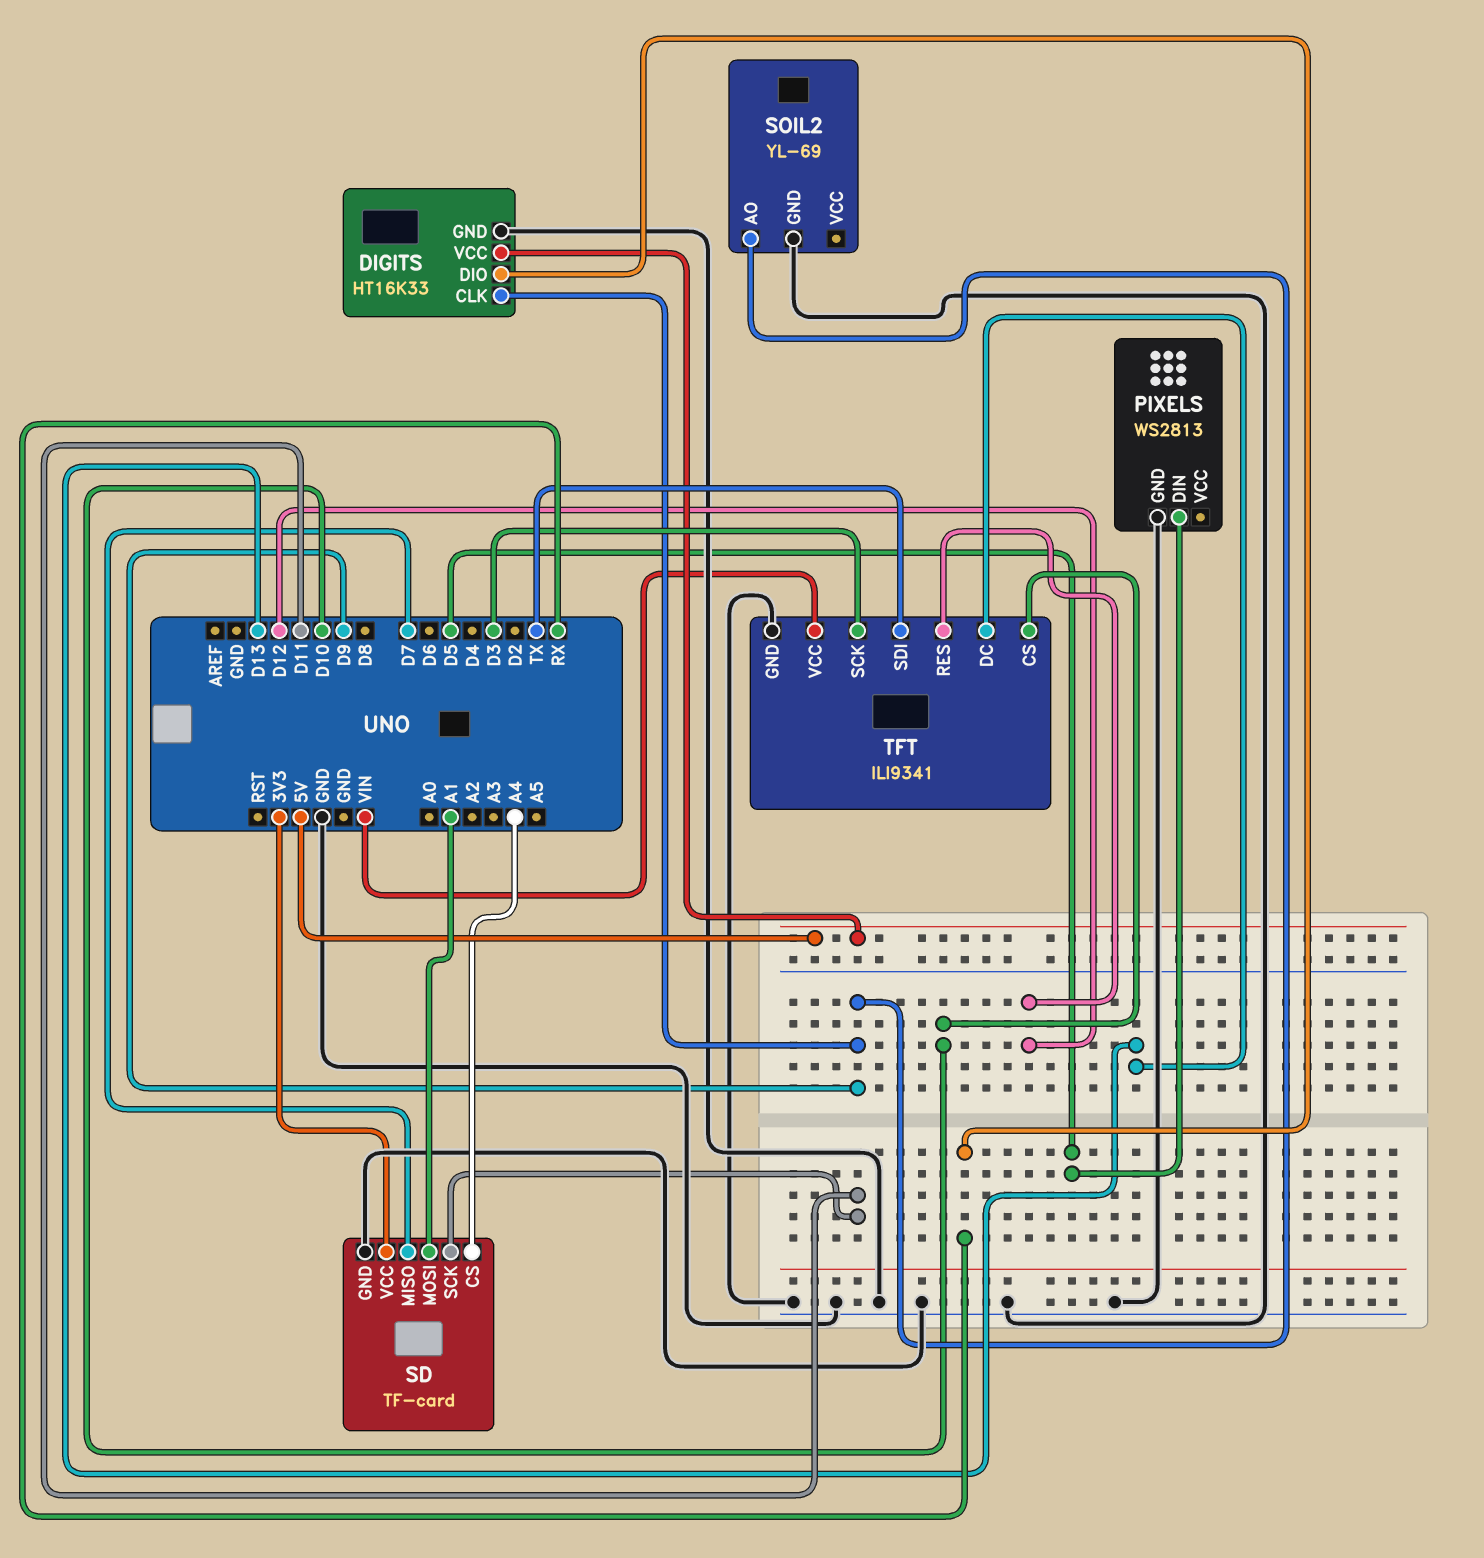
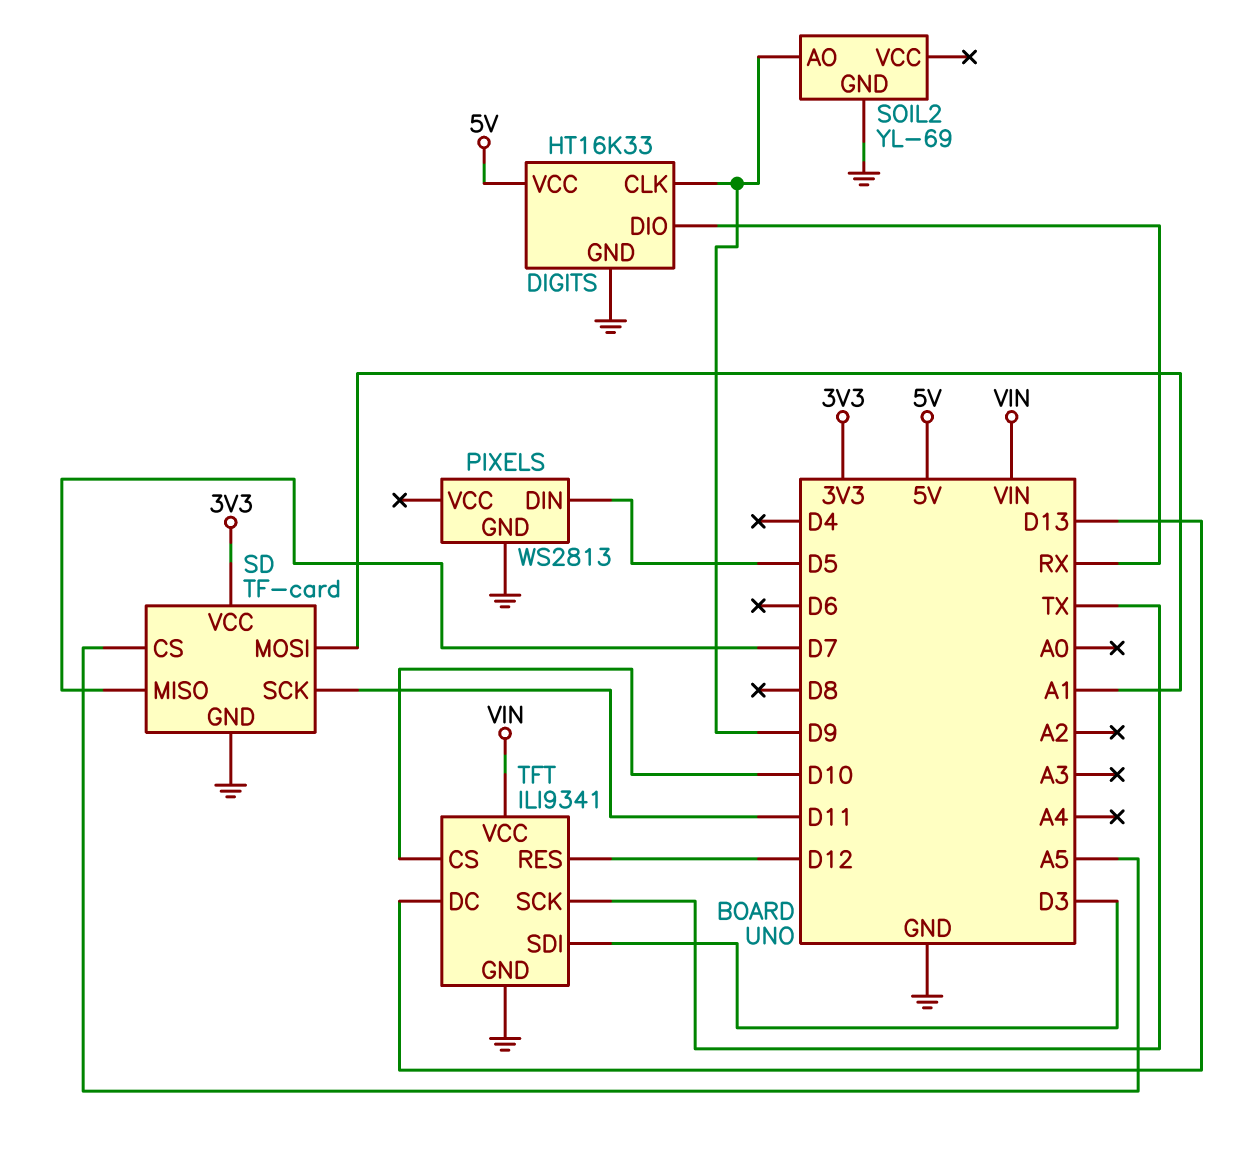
SD pin CS: A4 -> A5
TFT pin SCK: D3 -> TX
TFT pin SDI: TX -> D3

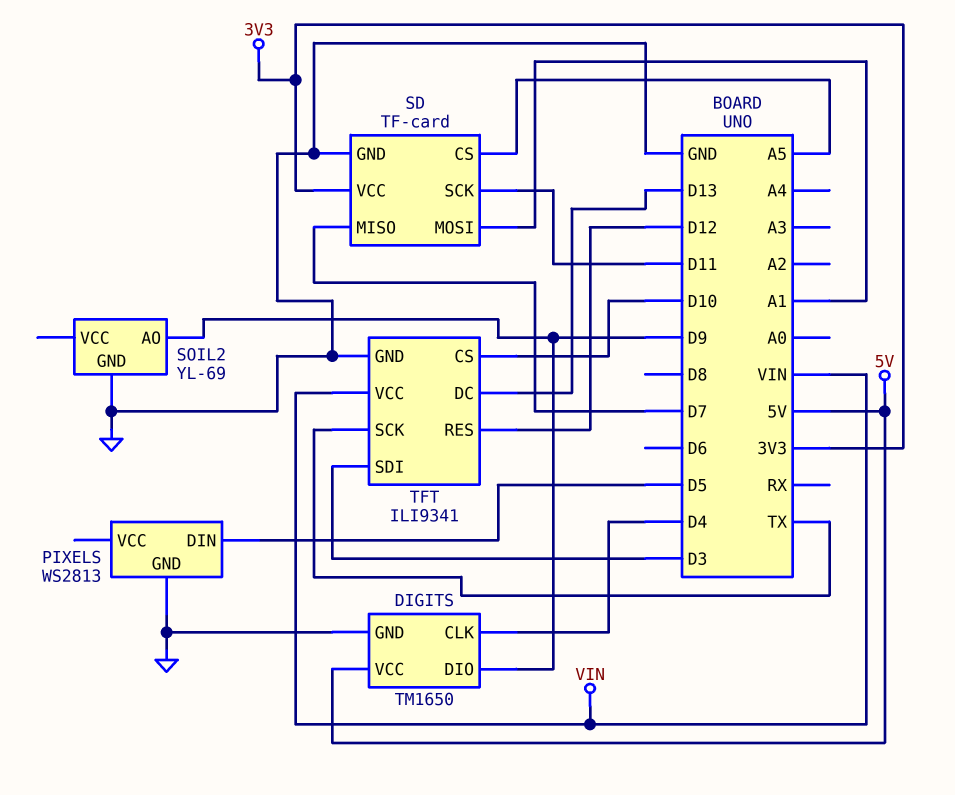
DIGITS: HT16K33 -> TM1650
DIGITS pin CLK: D9 -> D4
DIGITS pin DIO: RX -> D9

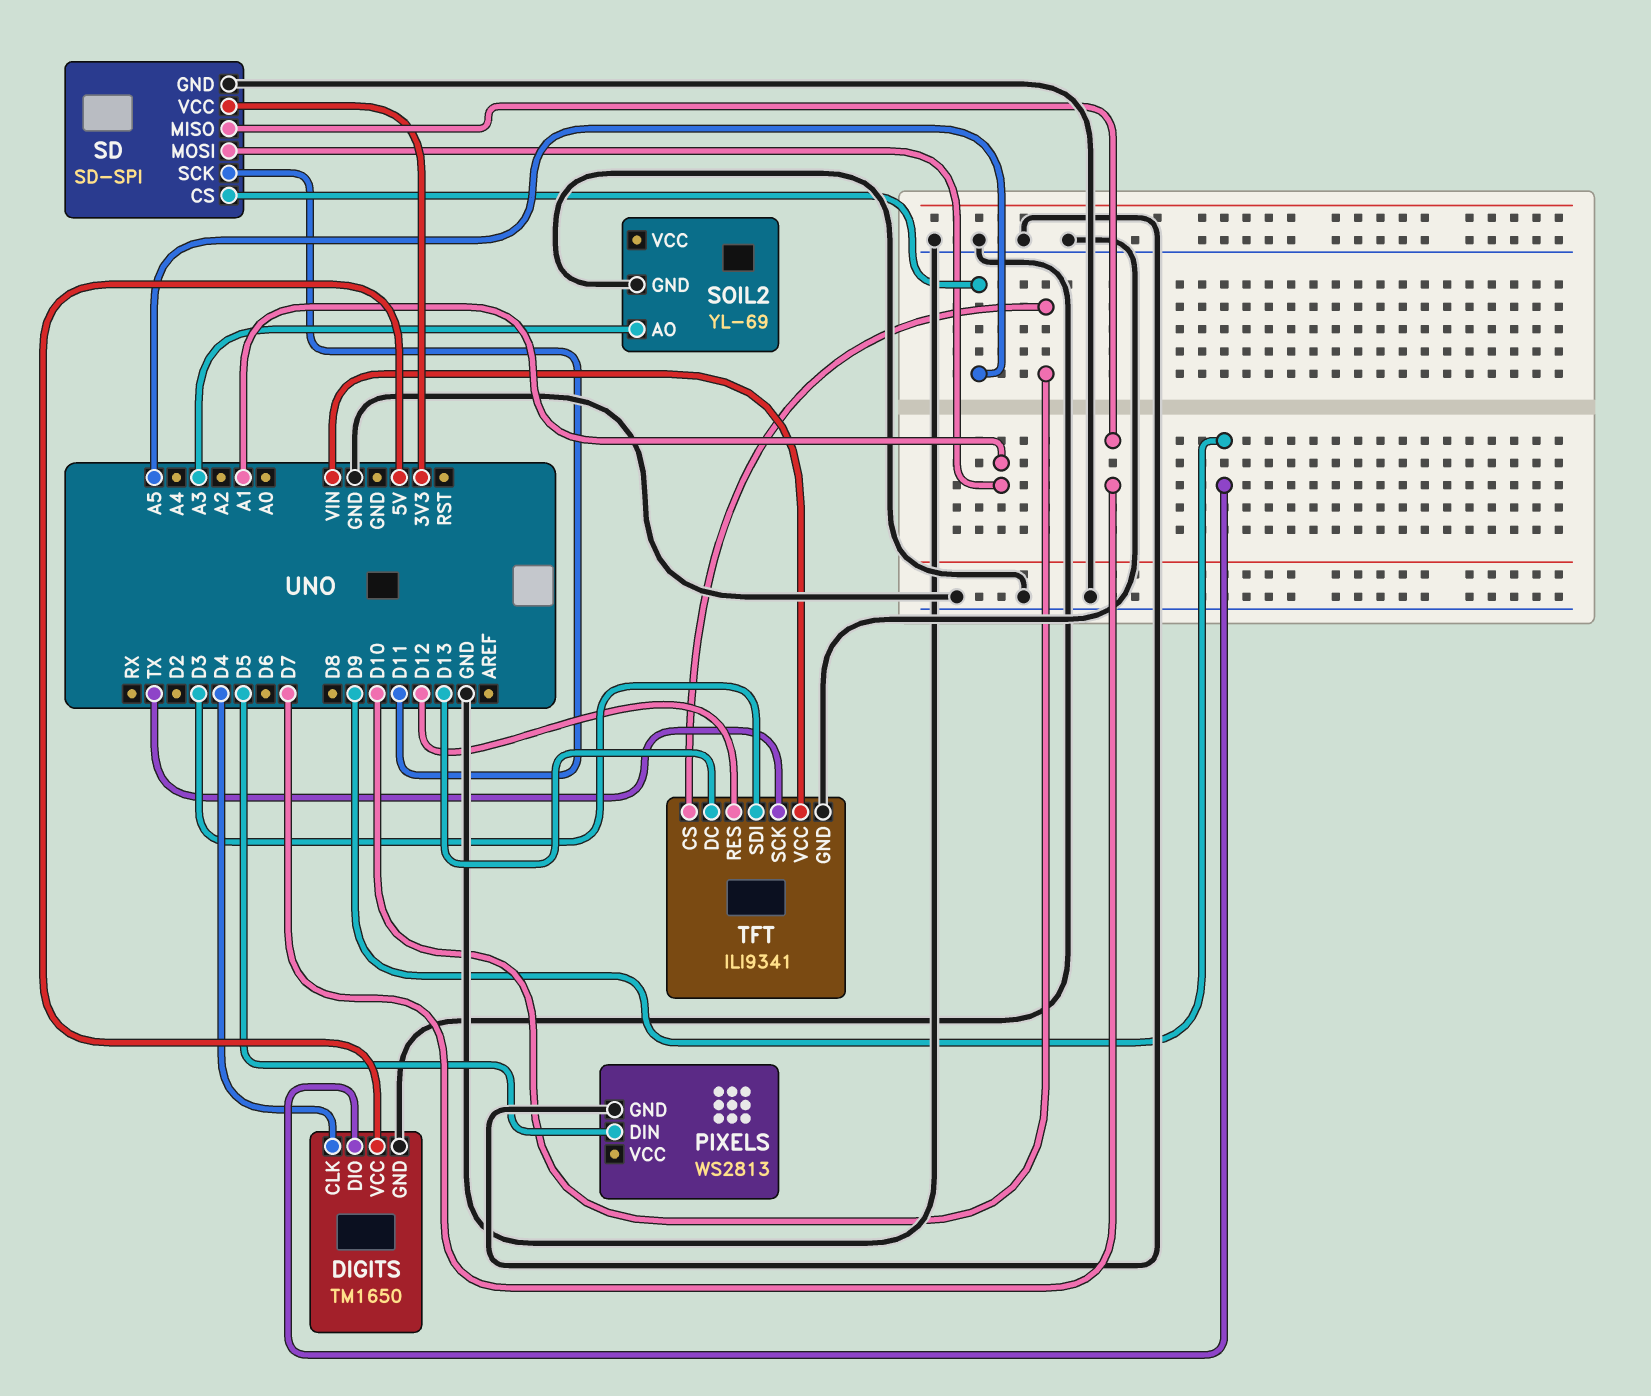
SD: TF-card -> SD-SPI
SOIL2 pin AO: D9 -> A3

